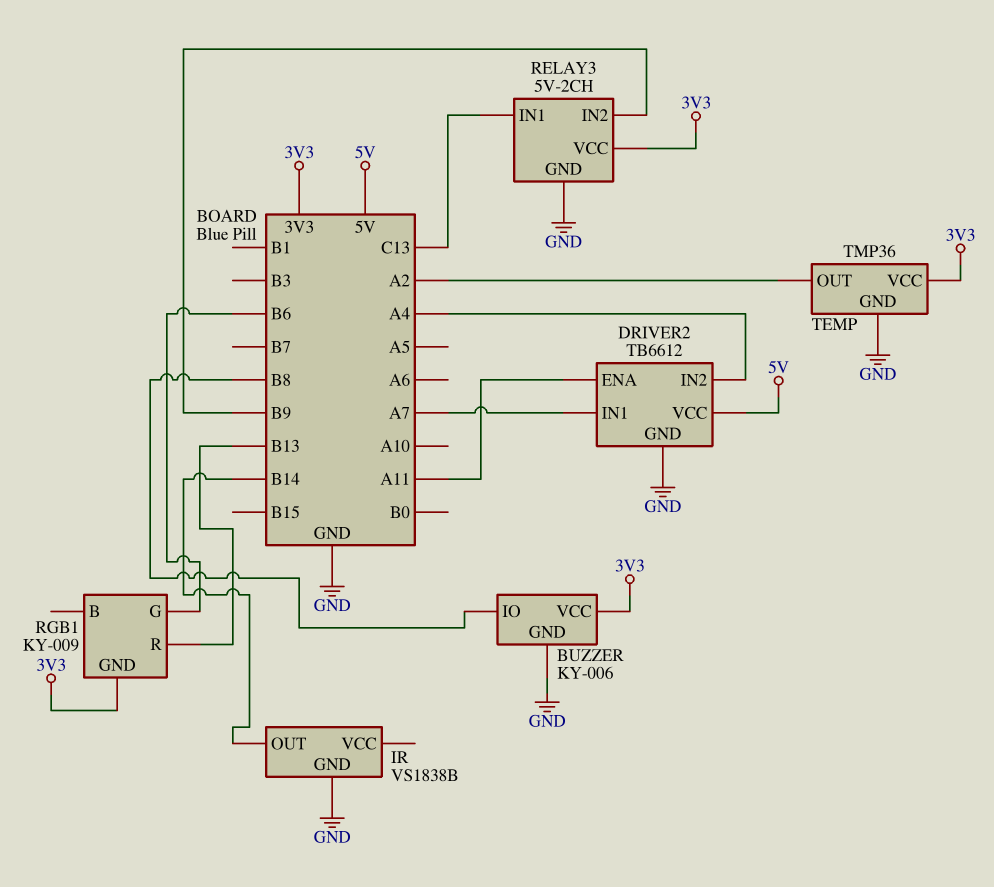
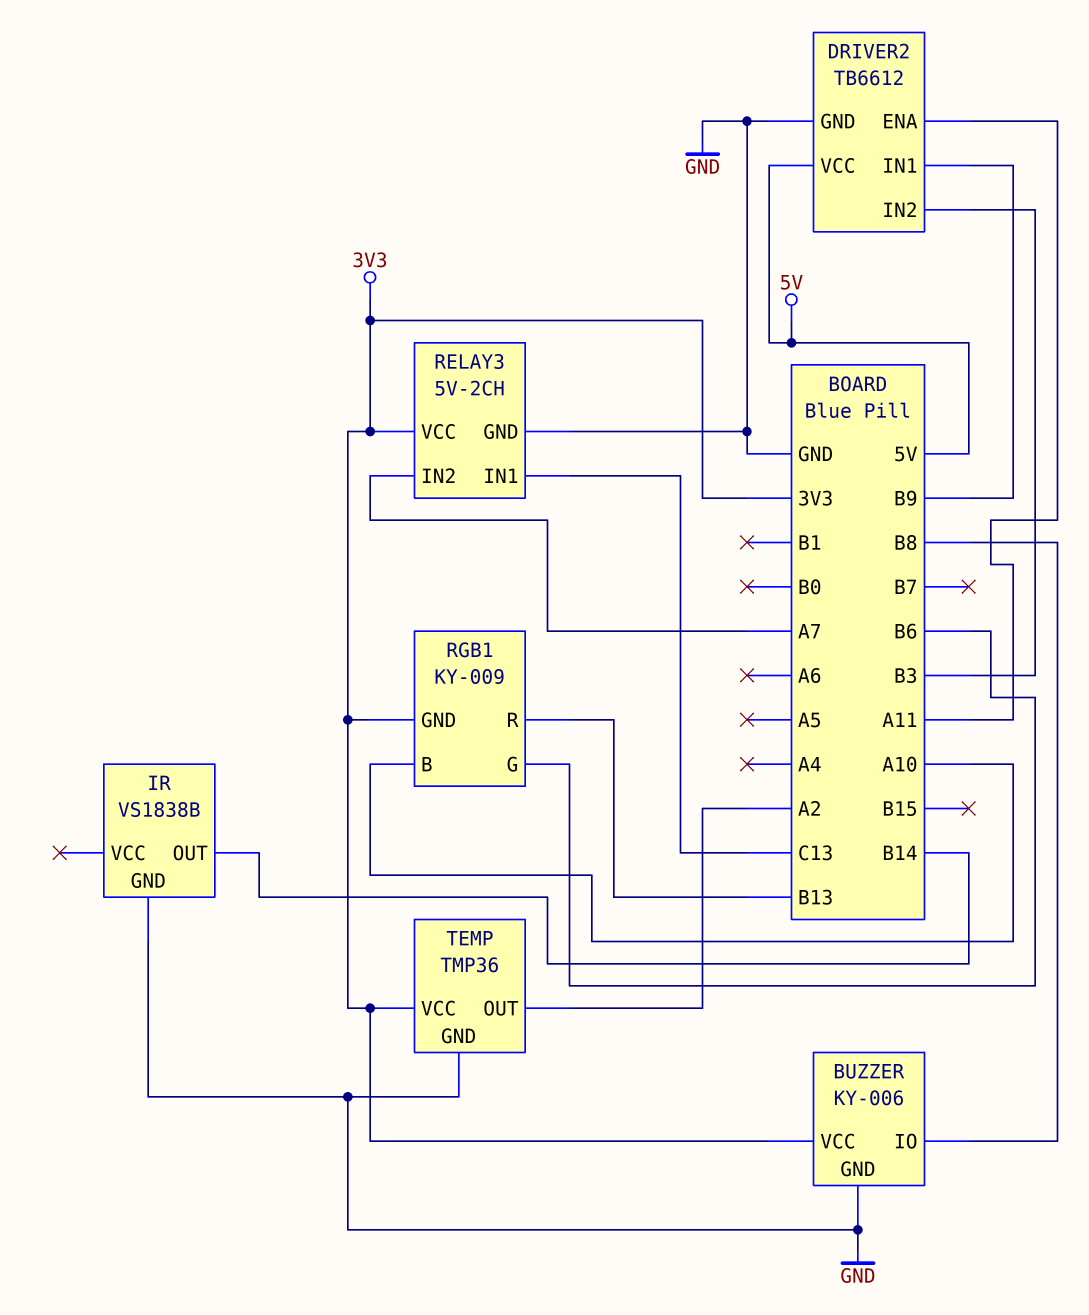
DRIVER2 pin IN1: A7 -> B9
DRIVER2 pin IN2: A4 -> B3
RELAY3 pin IN2: B9 -> A7
RGB1 pin B: none -> A10

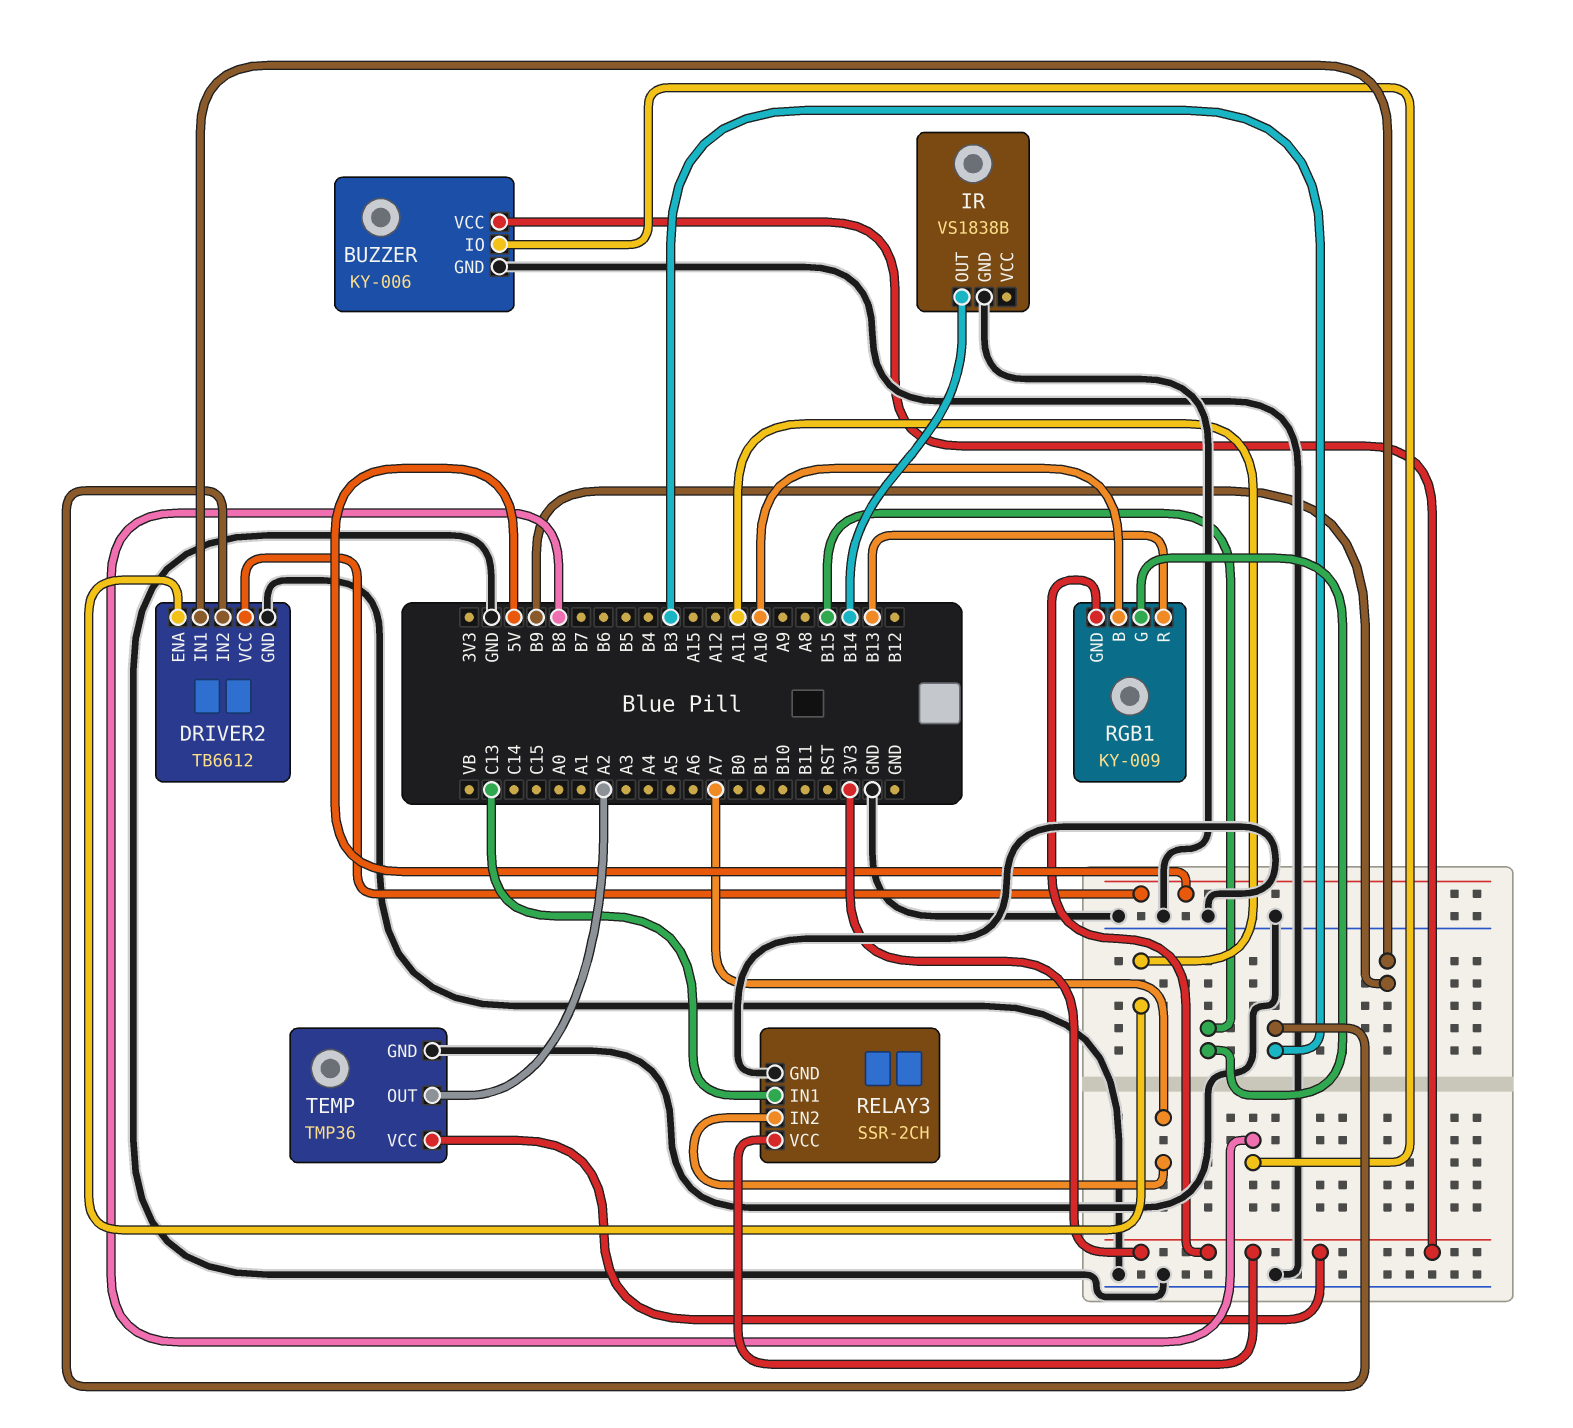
RELAY3: 5V-2CH -> SSR-2CH
RGB1 pin G: B6 -> B15

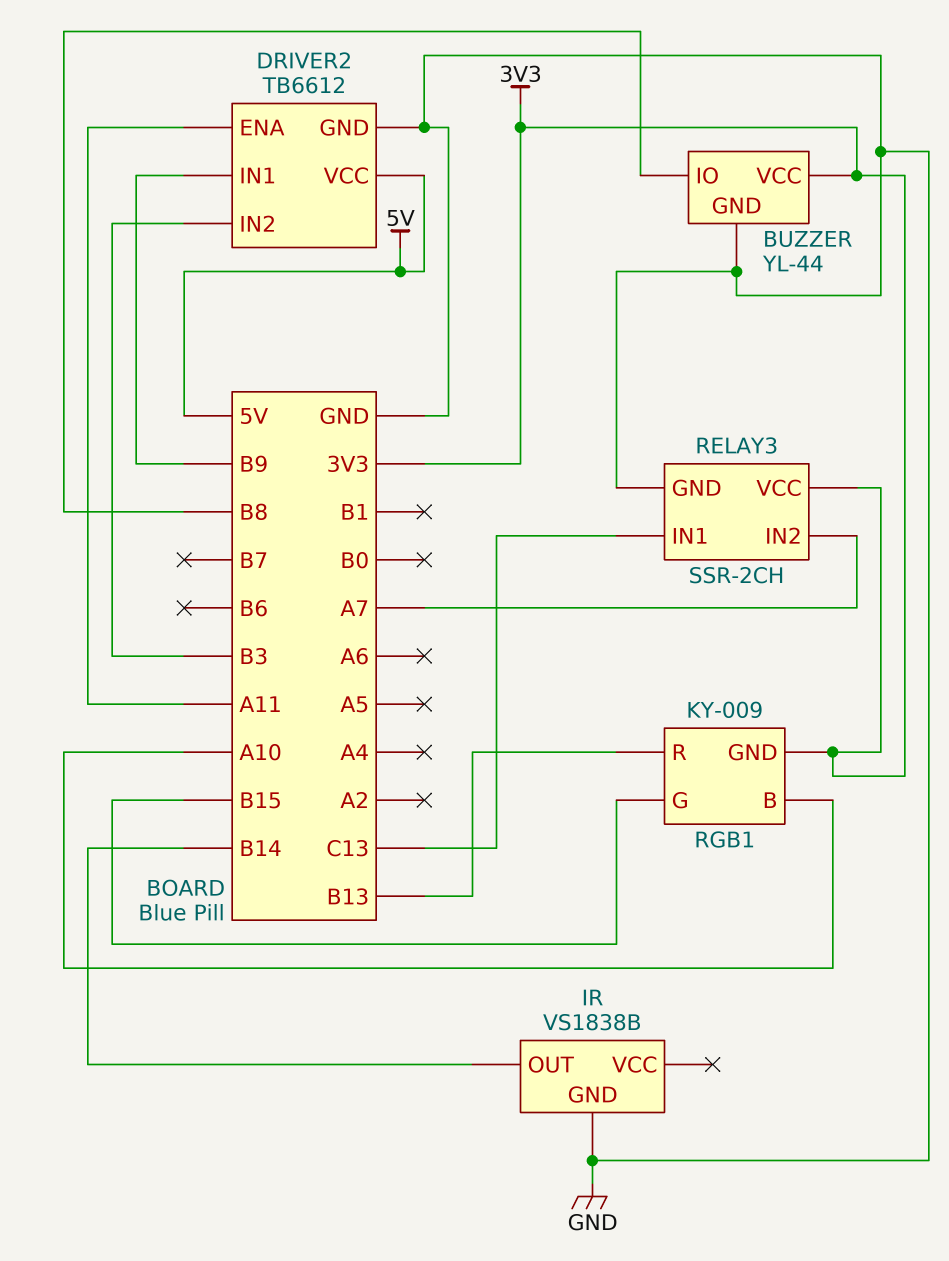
BUZZER: KY-006 -> YL-44
TEMP: TMP36 -> none
TEMP pin GND: GND -> none
TEMP pin OUT: A2 -> none
TEMP pin VCC: 3V3 -> none

